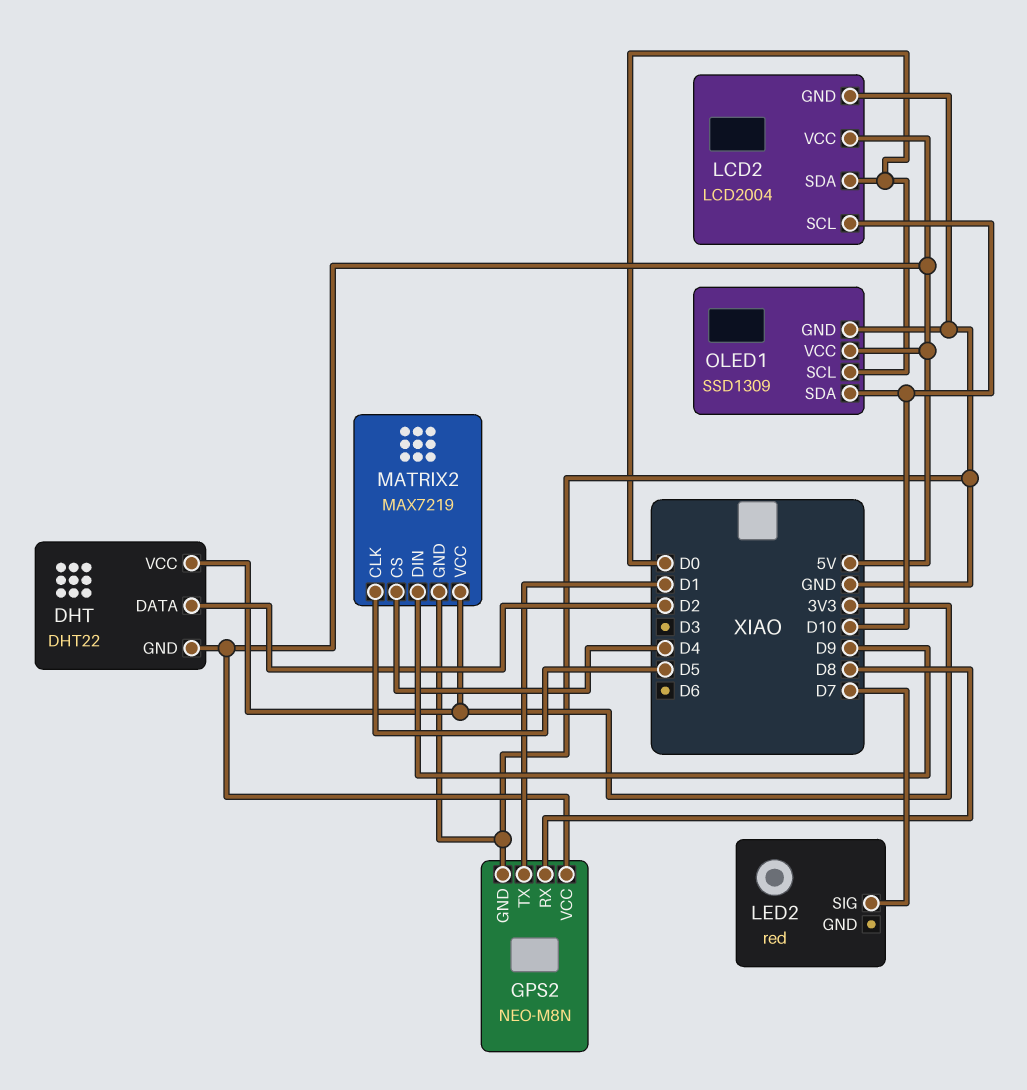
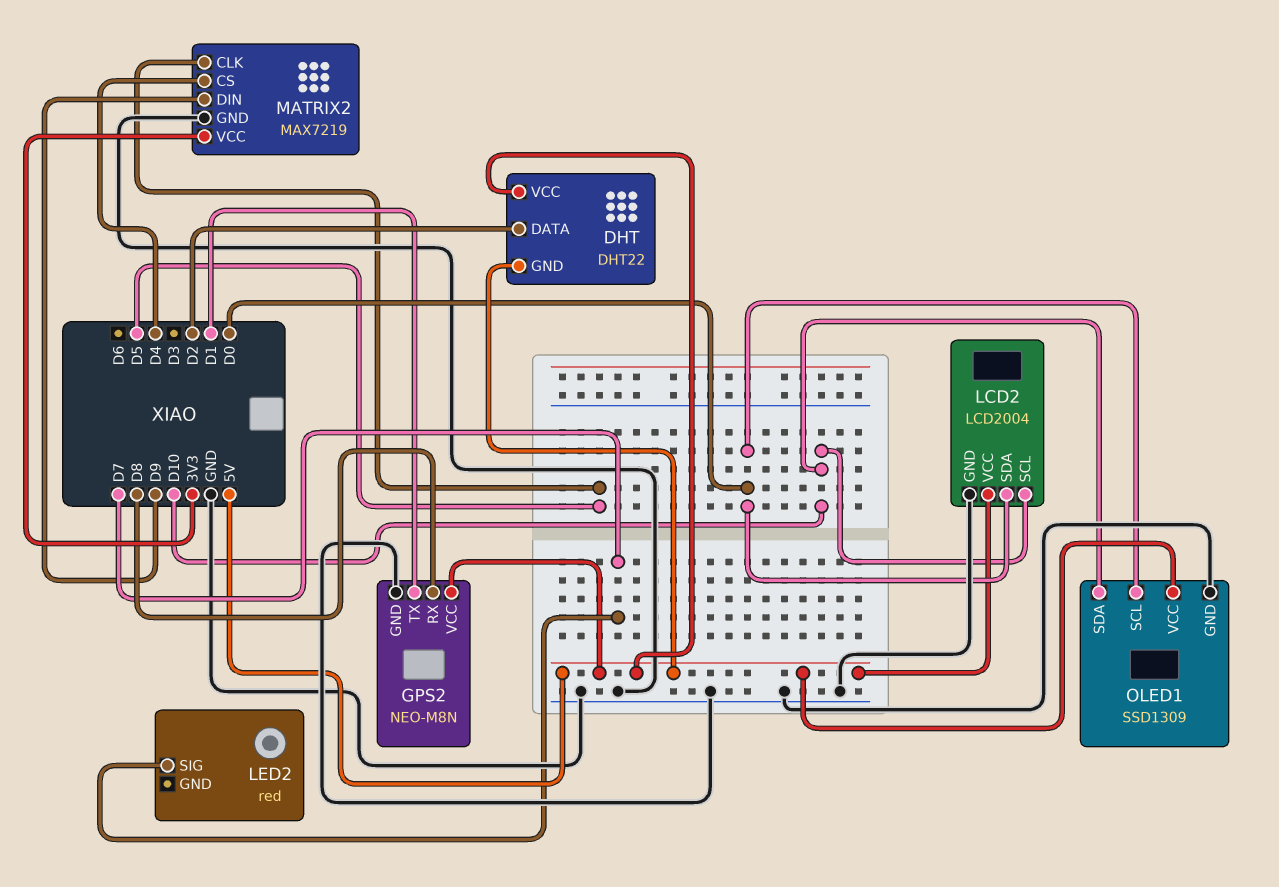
DHT pin VCC: 3V3 -> 5V

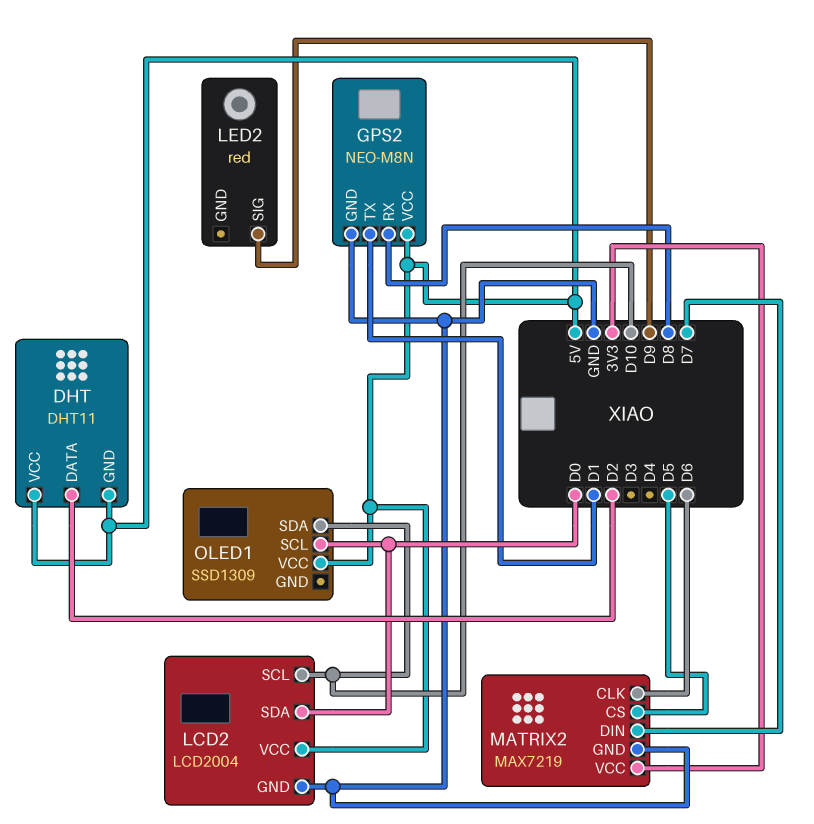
DHT: DHT22 -> DHT11
LED2 pin SIG: D7 -> D9
MATRIX2 pin CLK: D5 -> D6
MATRIX2 pin CS: D4 -> D5
MATRIX2 pin DIN: D9 -> D7
OLED1 pin GND: GND -> none

